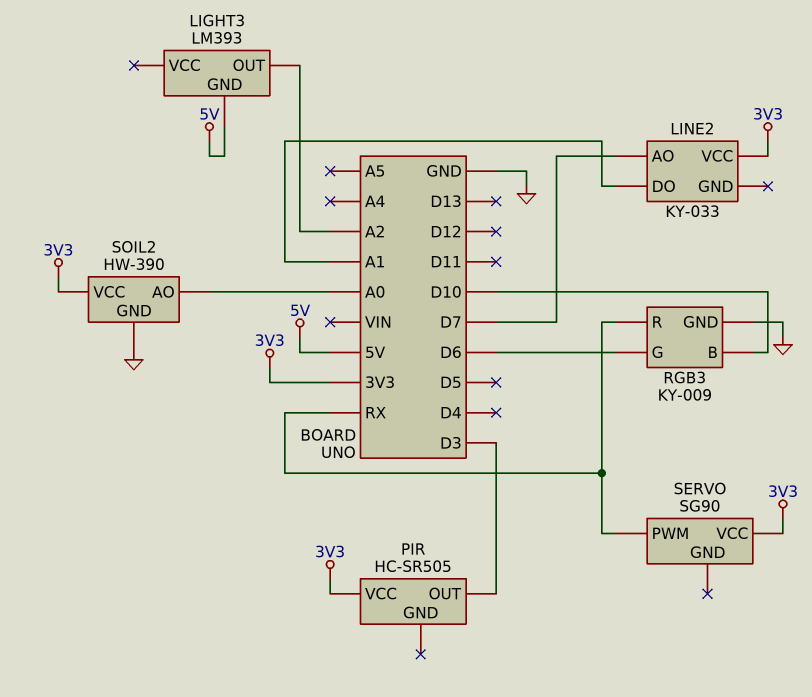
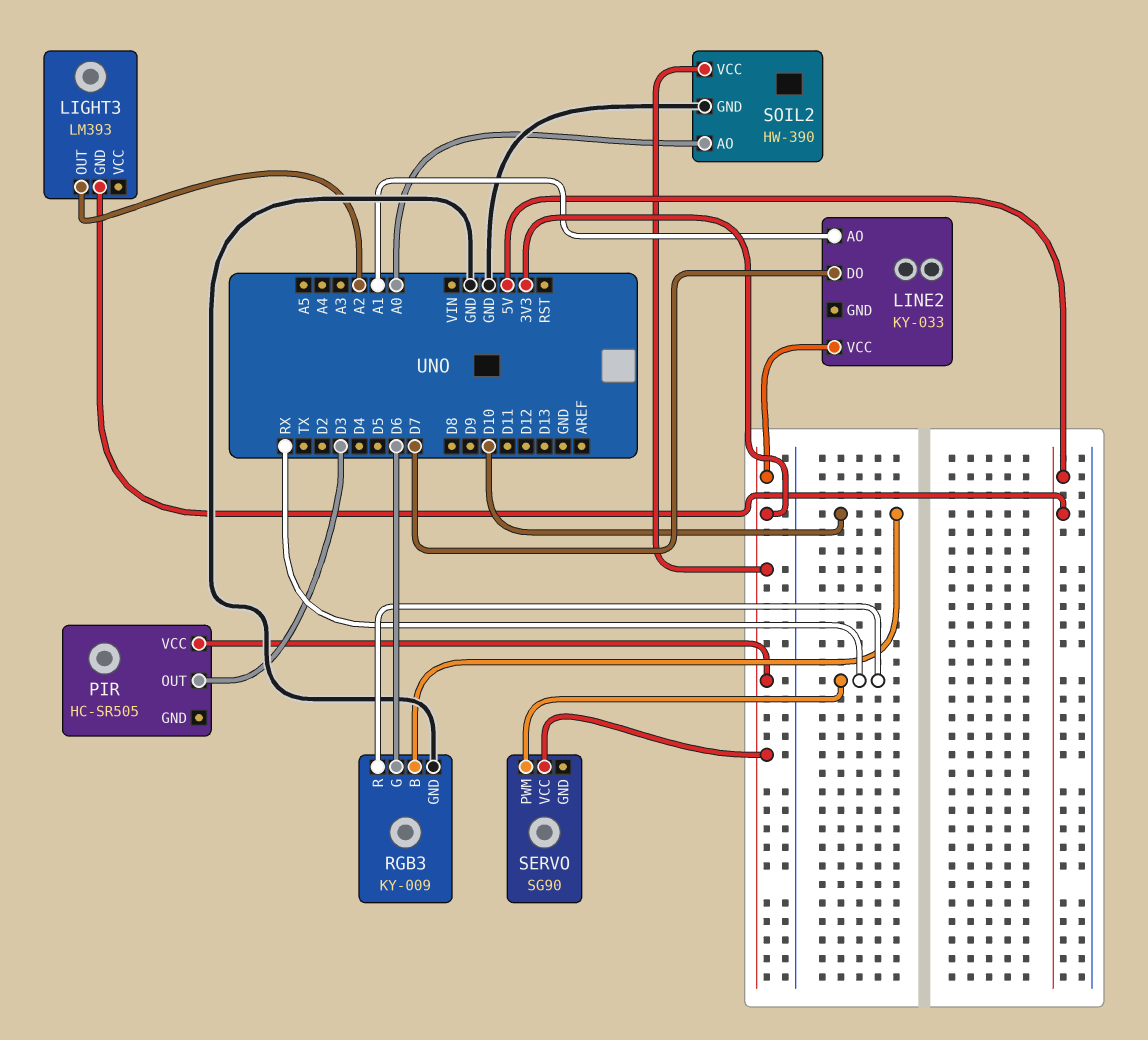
LINE2 pin AO: D7 -> A1
LINE2 pin DO: A1 -> D7

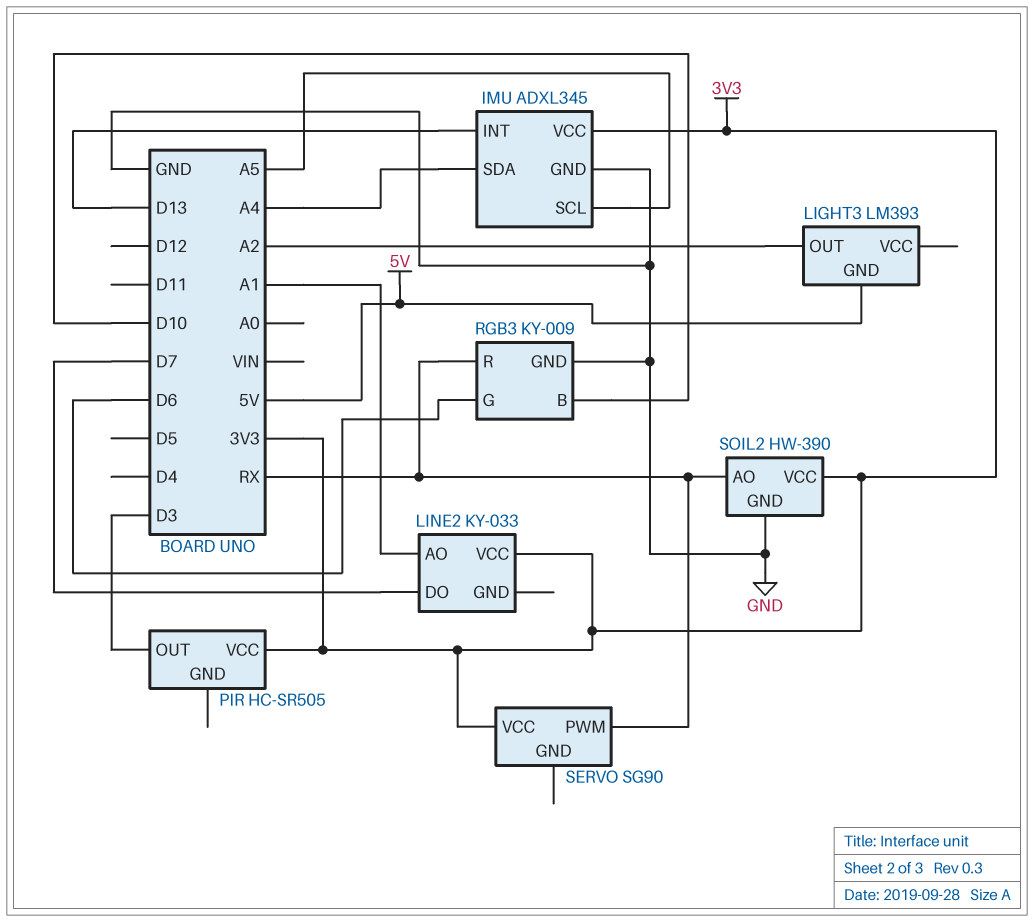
IMU: none -> ADXL345
IMU pin GND: none -> GND
IMU pin INT: none -> D13
IMU pin SCL: none -> A5
IMU pin SDA: none -> A4
IMU pin VCC: none -> 3V3
SOIL2 pin AO: A0 -> RX

